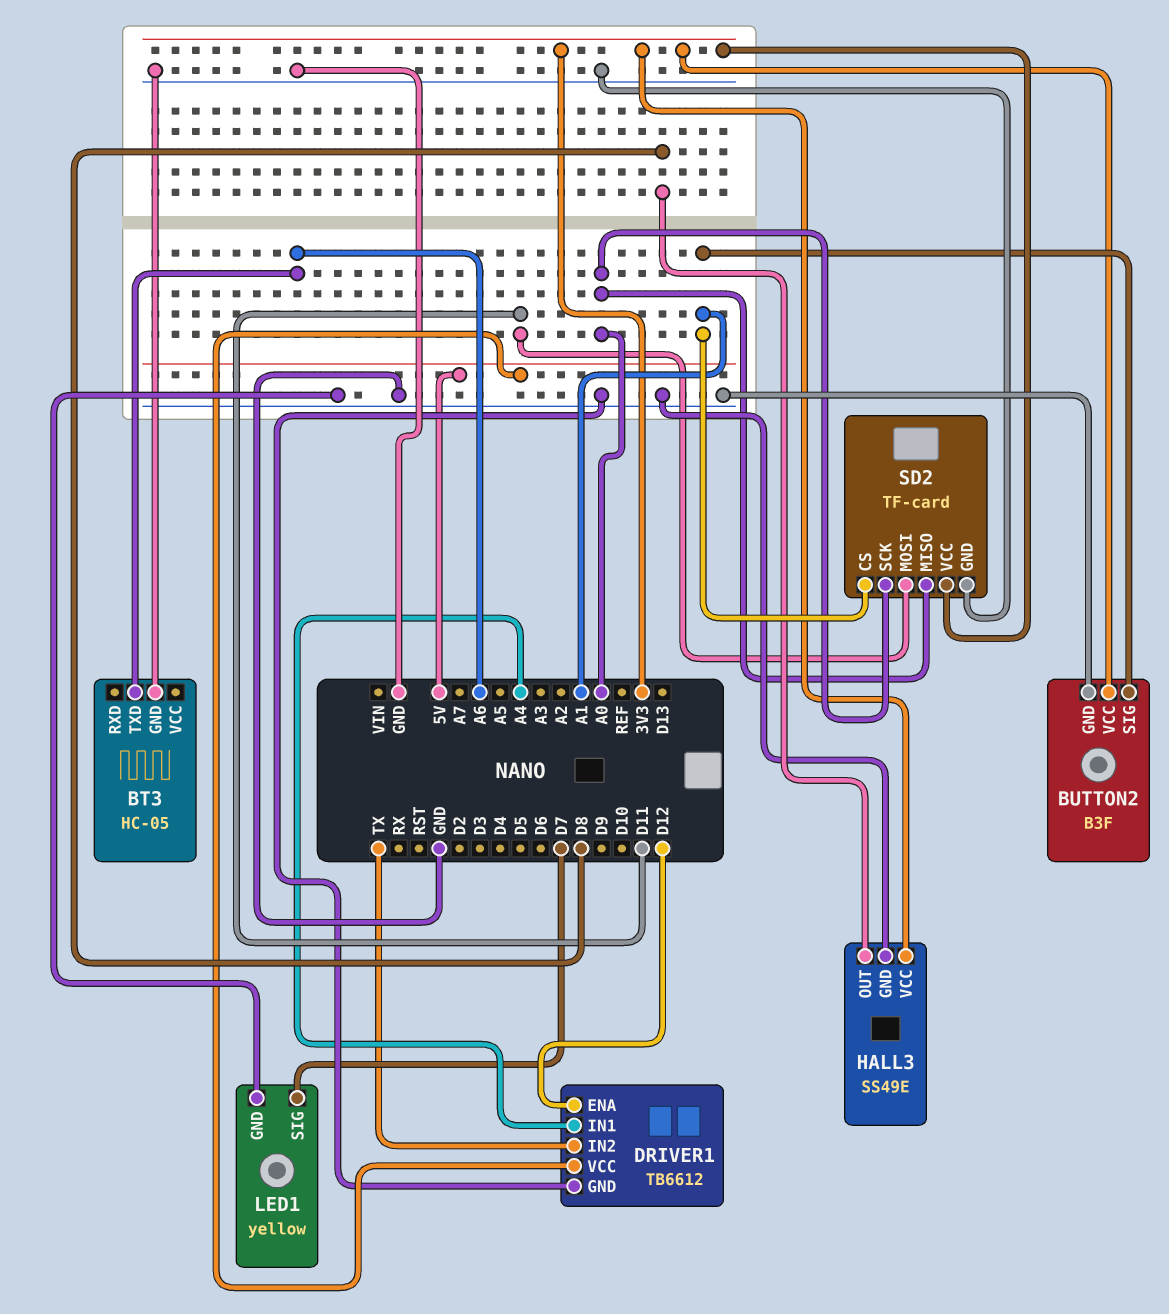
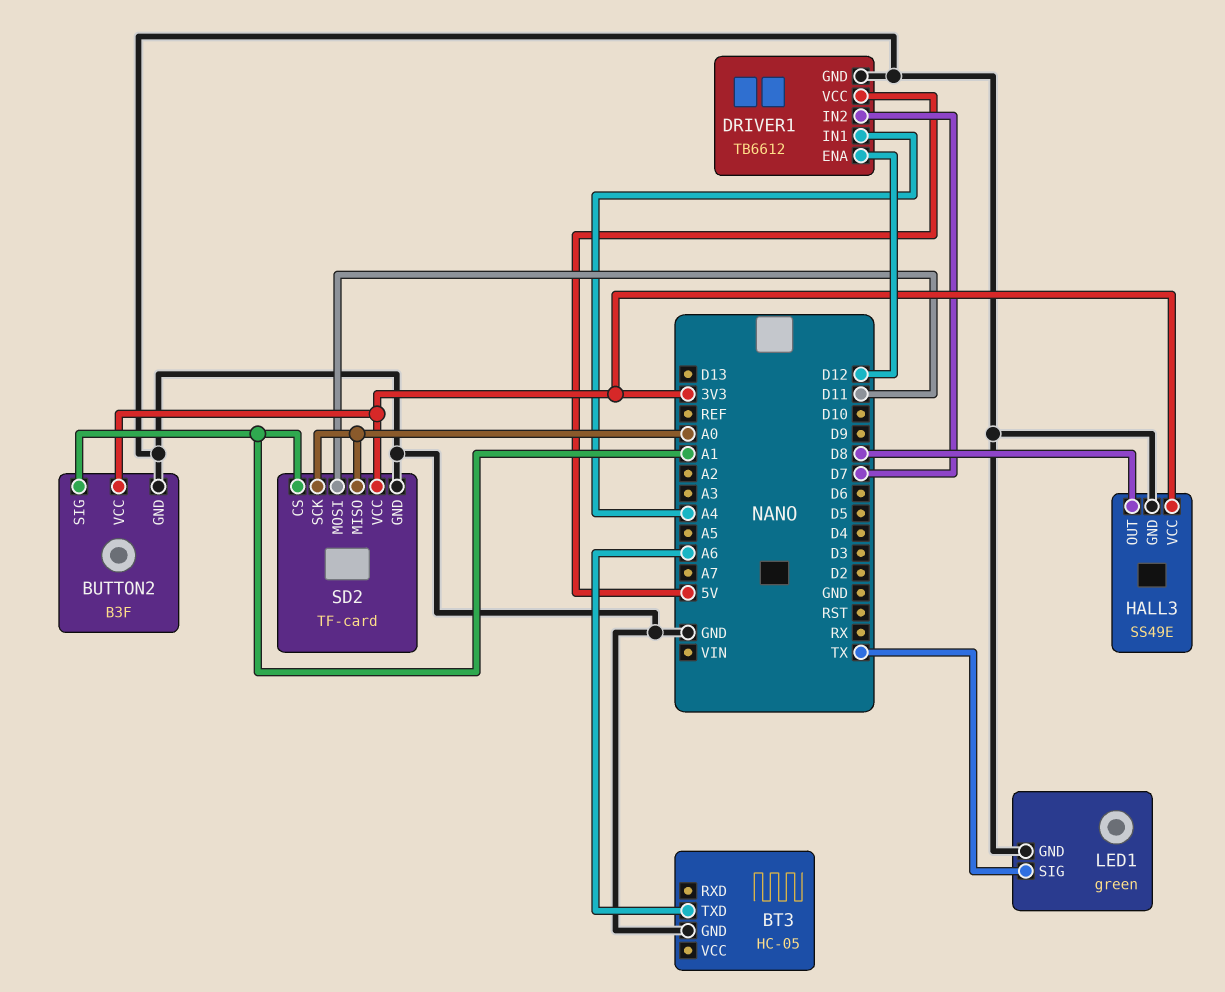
DRIVER1 pin IN2: TX -> D7
LED1: yellow -> green
LED1 pin SIG: D7 -> TX

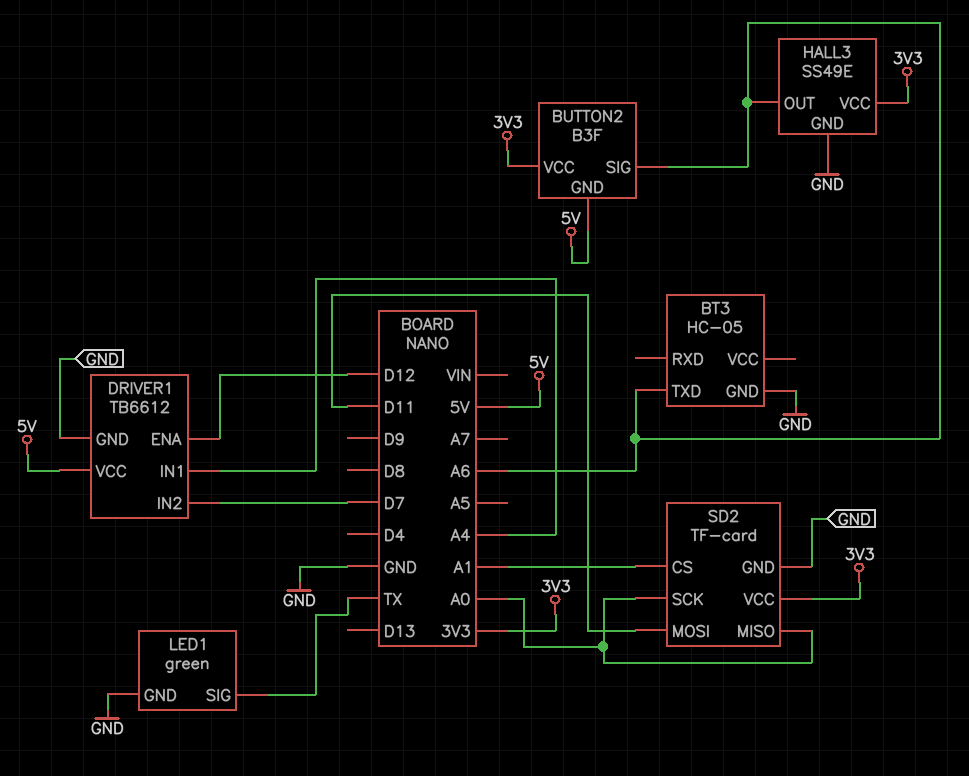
BUTTON2 pin GND: GND -> 5V
BUTTON2 pin SIG: A1 -> A6
HALL3 pin OUT: D8 -> A6

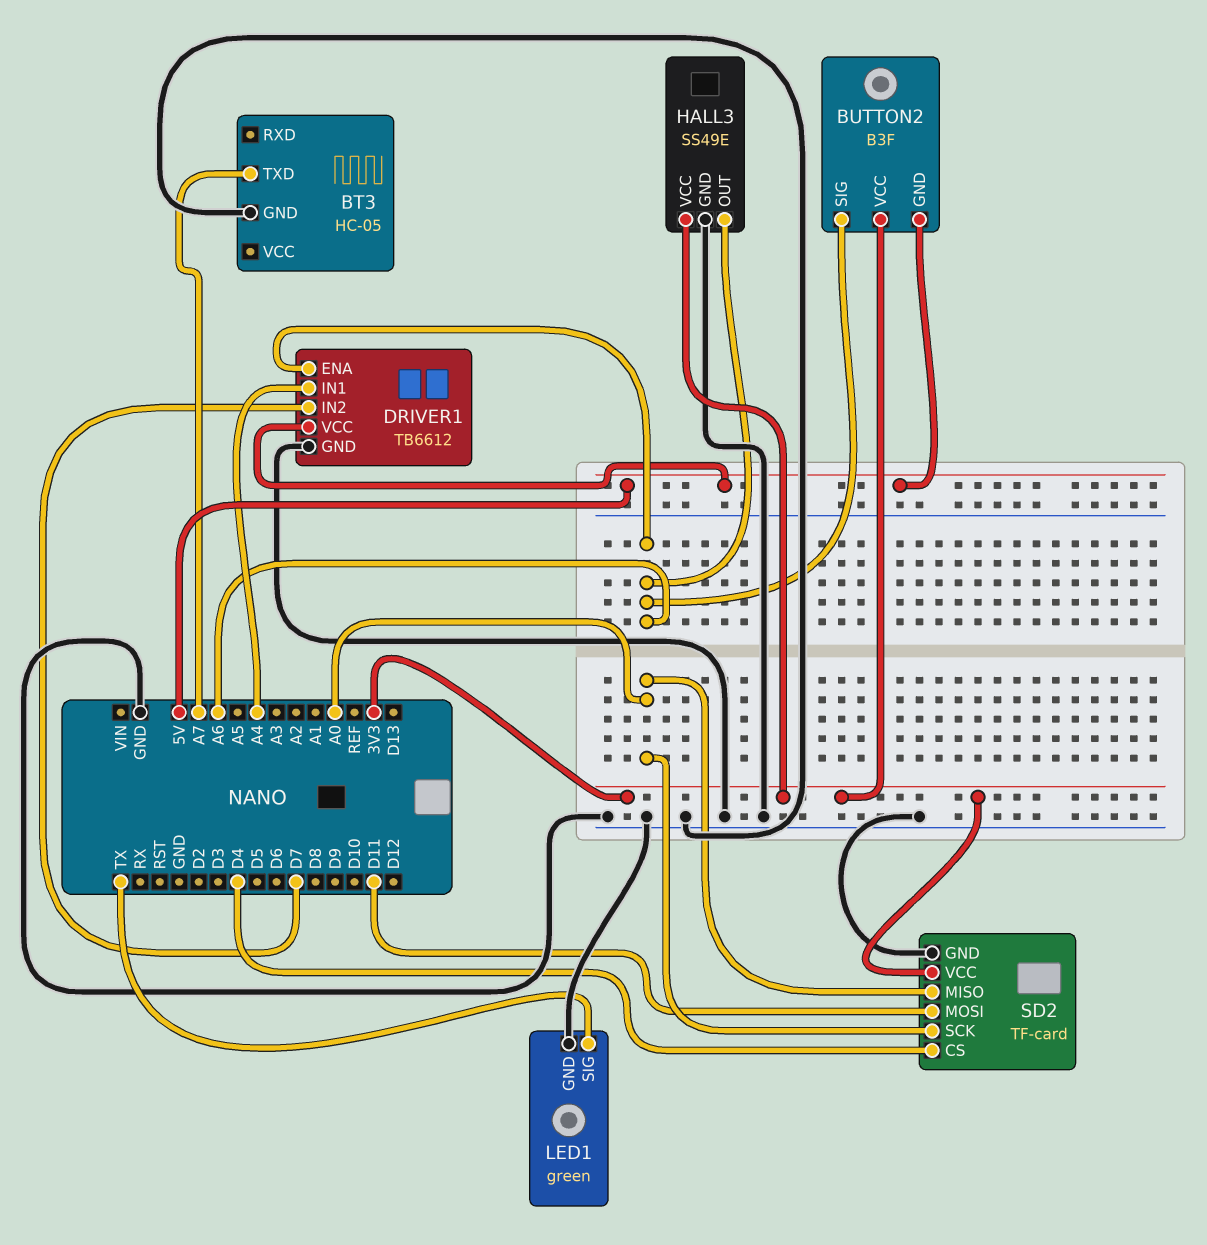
BT3 pin TXD: A6 -> A7
DRIVER1 pin ENA: D12 -> A6
SD2 pin CS: A1 -> D4

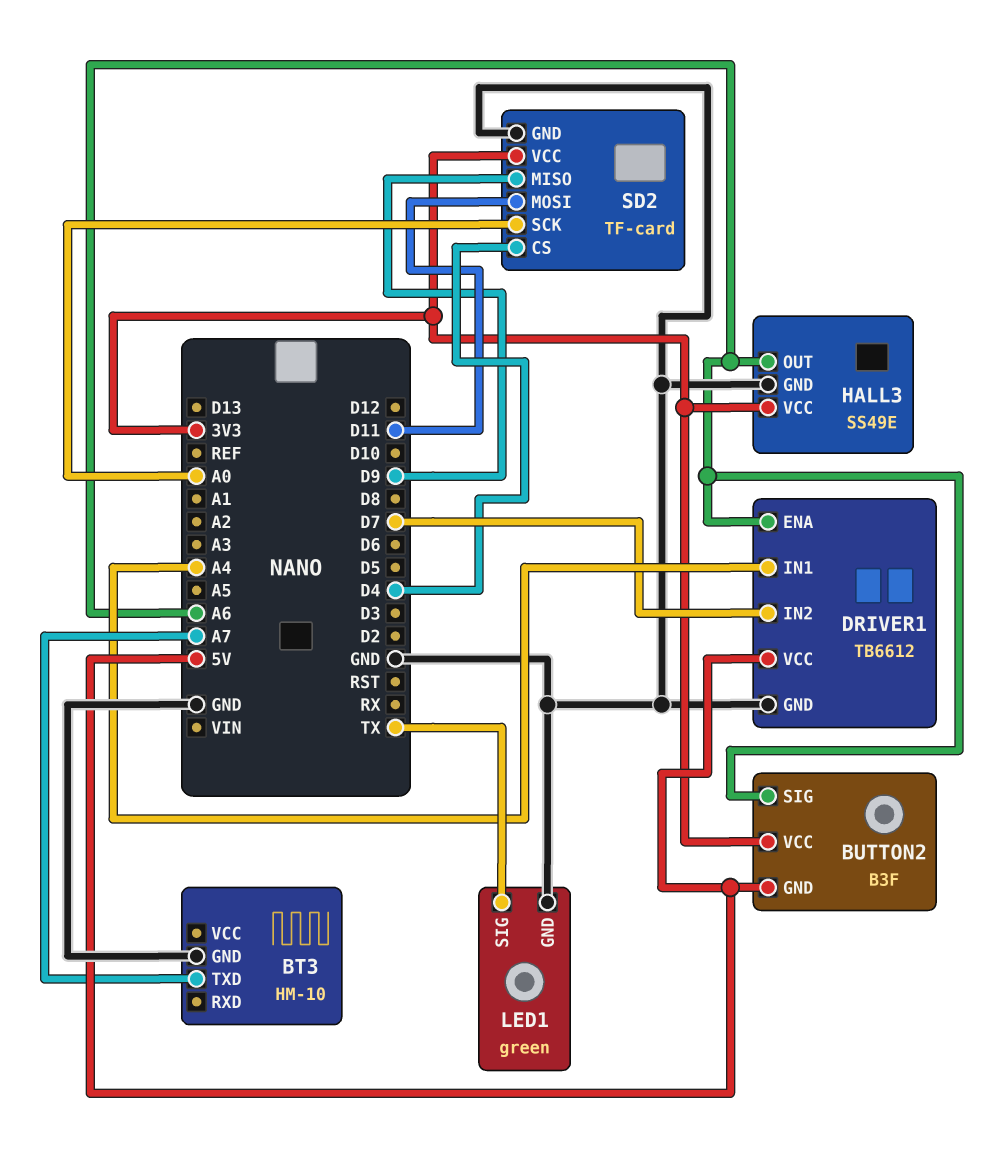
BT3: HC-05 -> HM-10
SD2 pin MISO: A0 -> D9

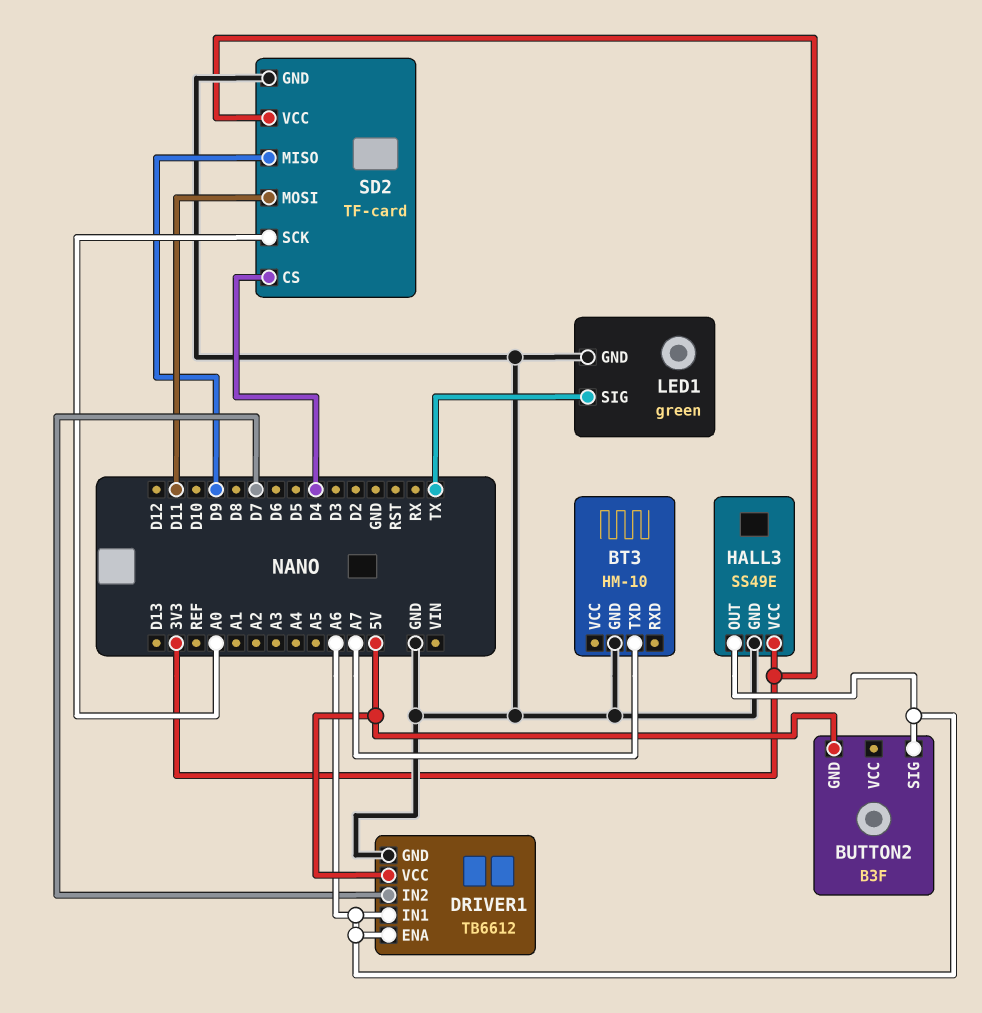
BUTTON2 pin VCC: 3V3 -> none
DRIVER1 pin IN1: A4 -> A6

